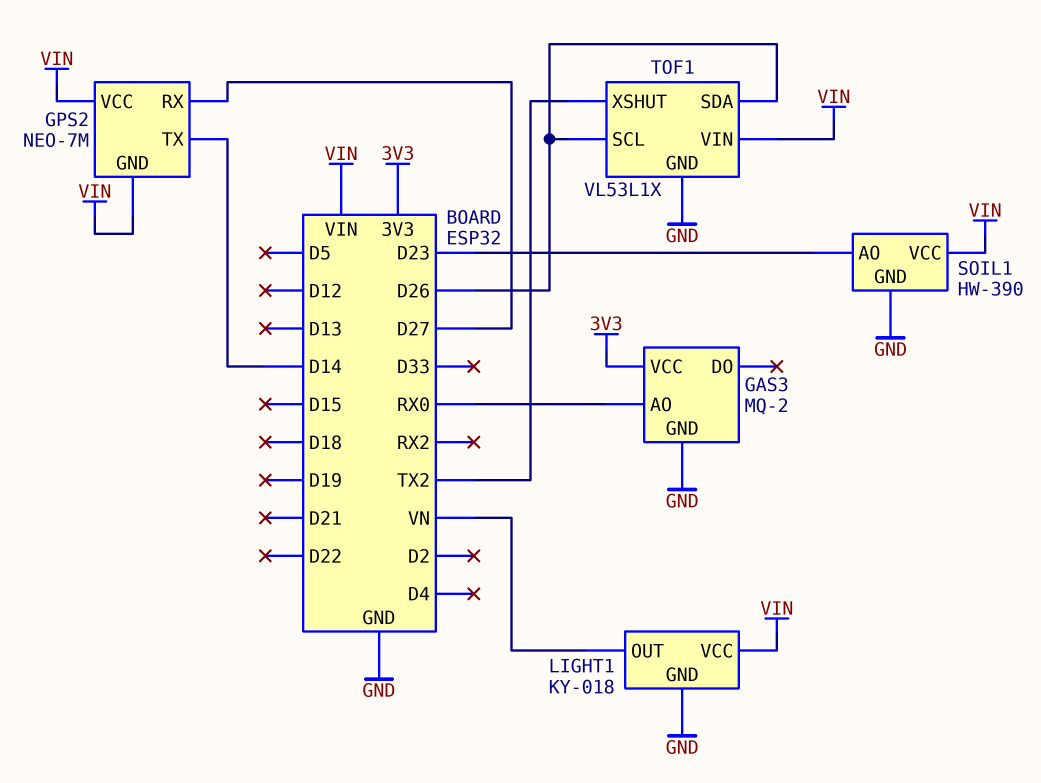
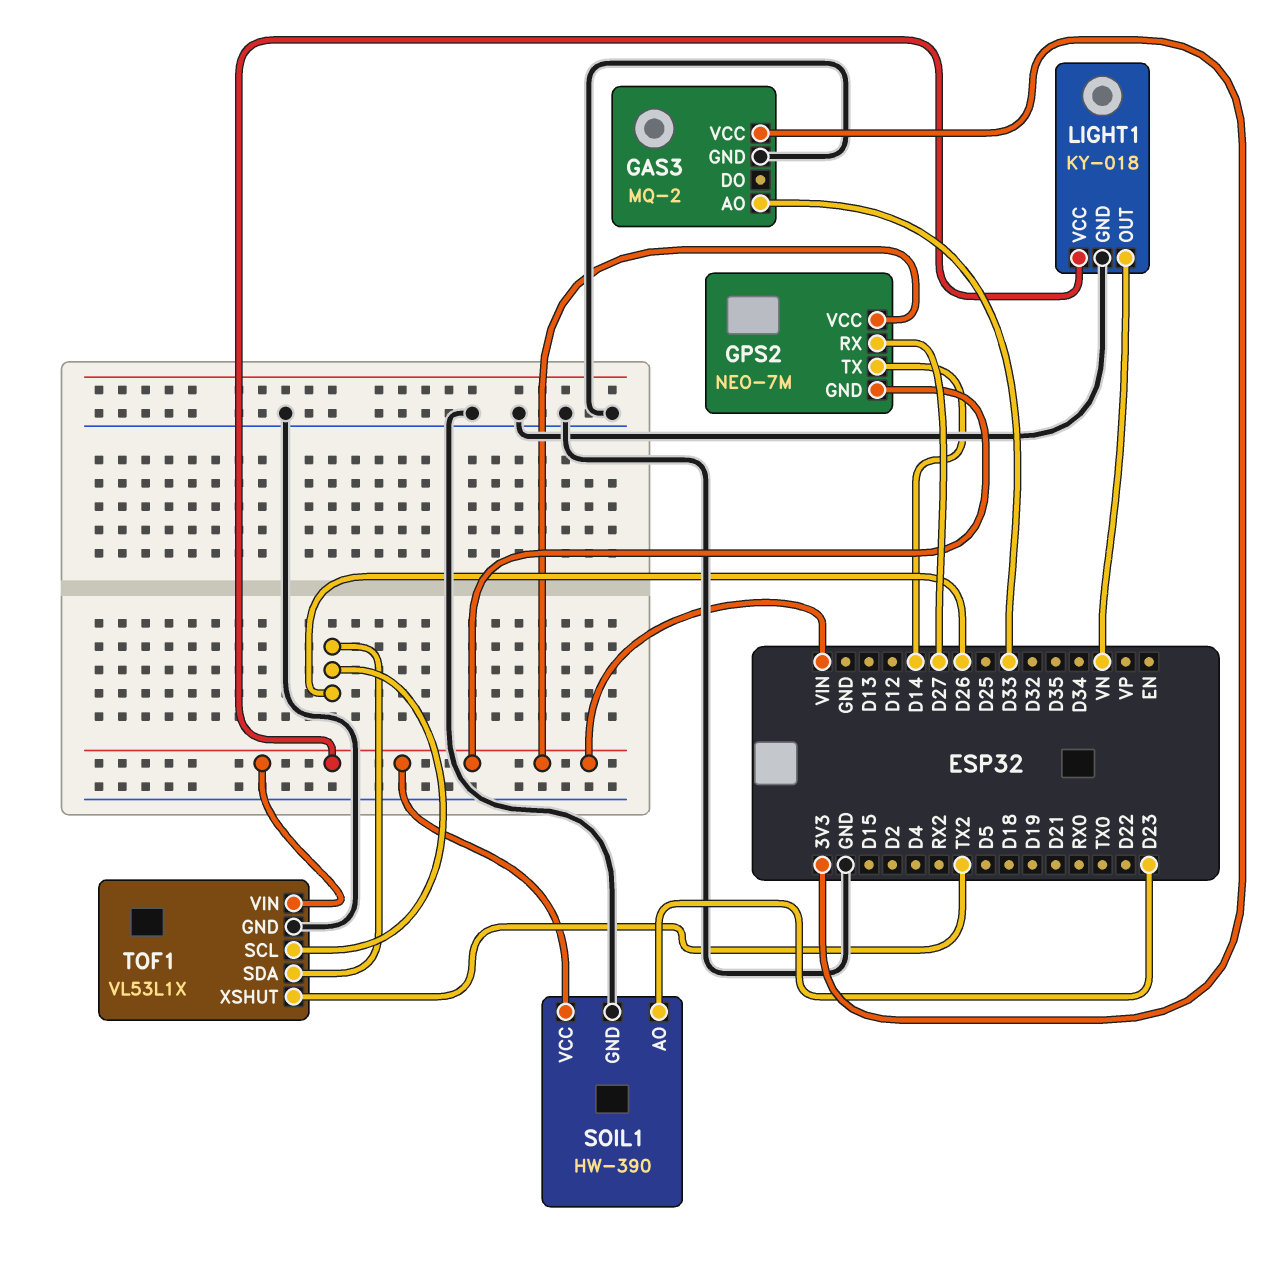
GAS3 pin AO: RX0 -> D33

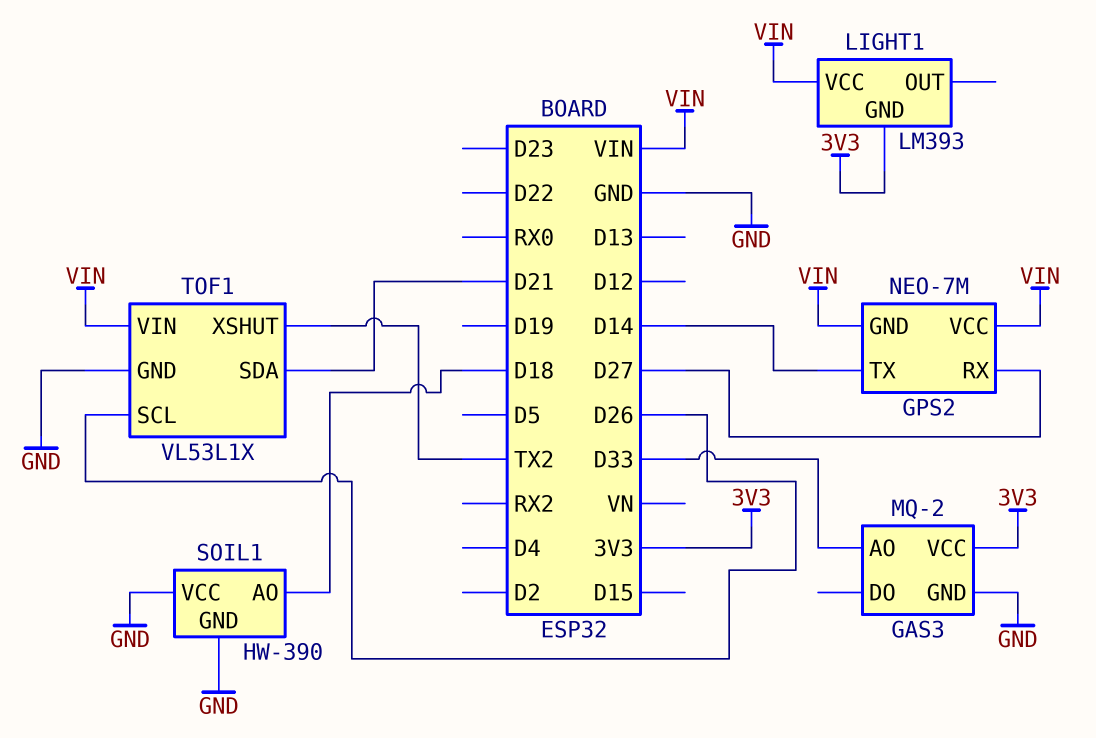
LIGHT1: KY-018 -> LM393
LIGHT1 pin GND: GND -> 3V3
LIGHT1 pin OUT: VN -> none
SOIL1 pin AO: D23 -> D18
SOIL1 pin VCC: VIN -> GND
TOF1 pin SDA: D26 -> D21

